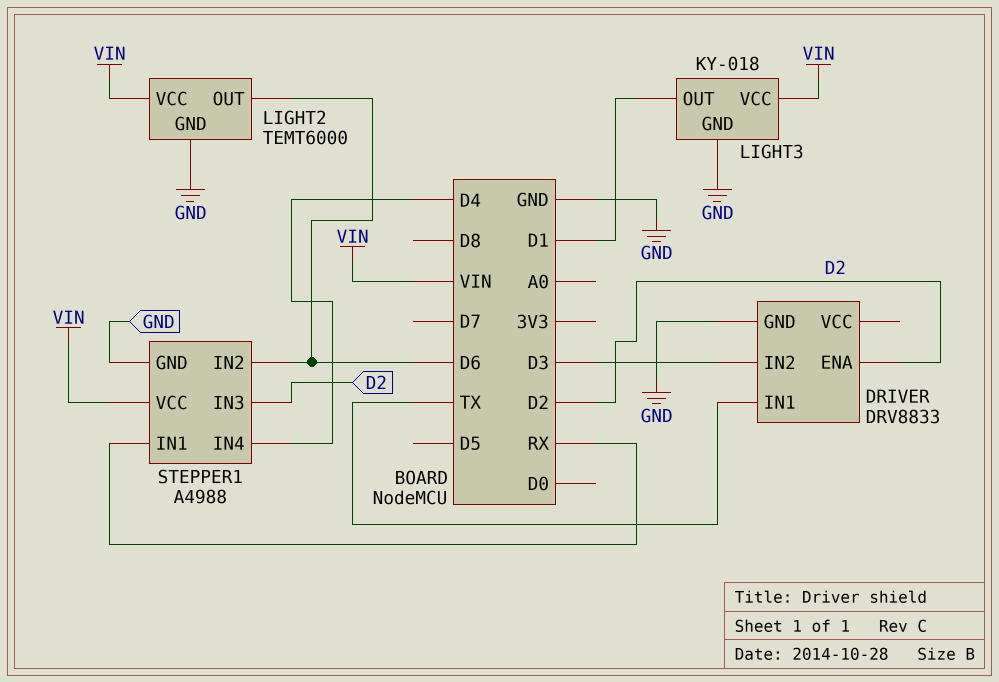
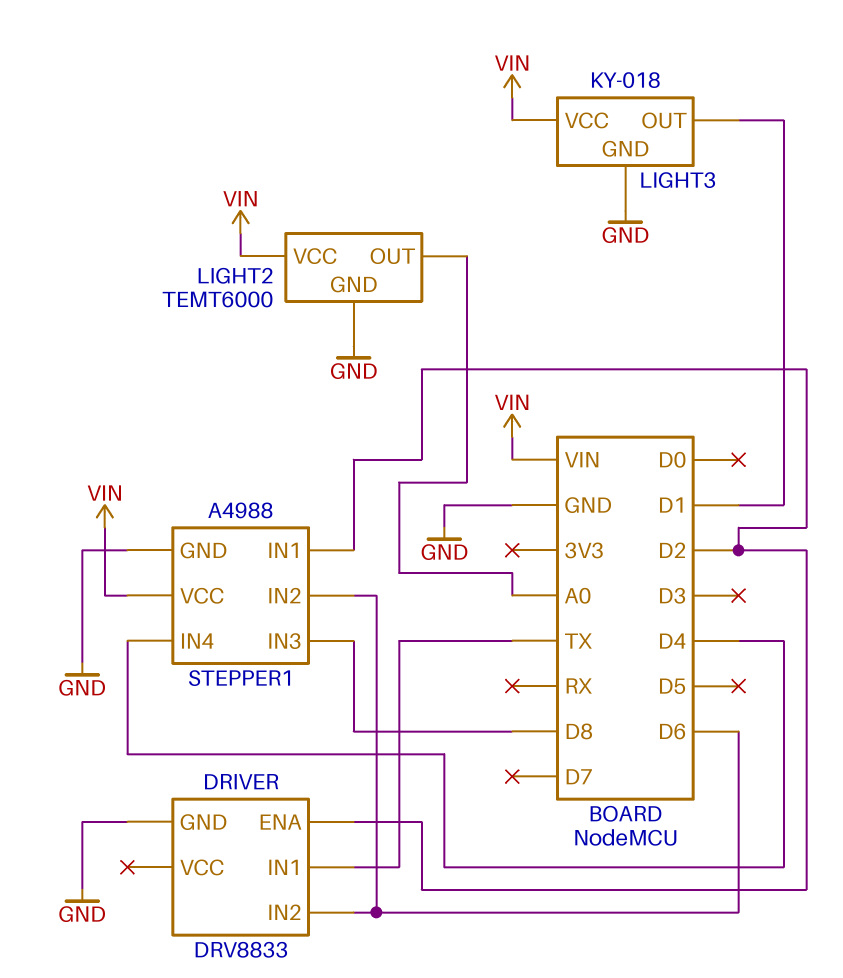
DRIVER pin IN2: D3 -> D6
LIGHT2 pin OUT: D6 -> A0
STEPPER1 pin IN1: RX -> D2
STEPPER1 pin IN3: D2 -> D8

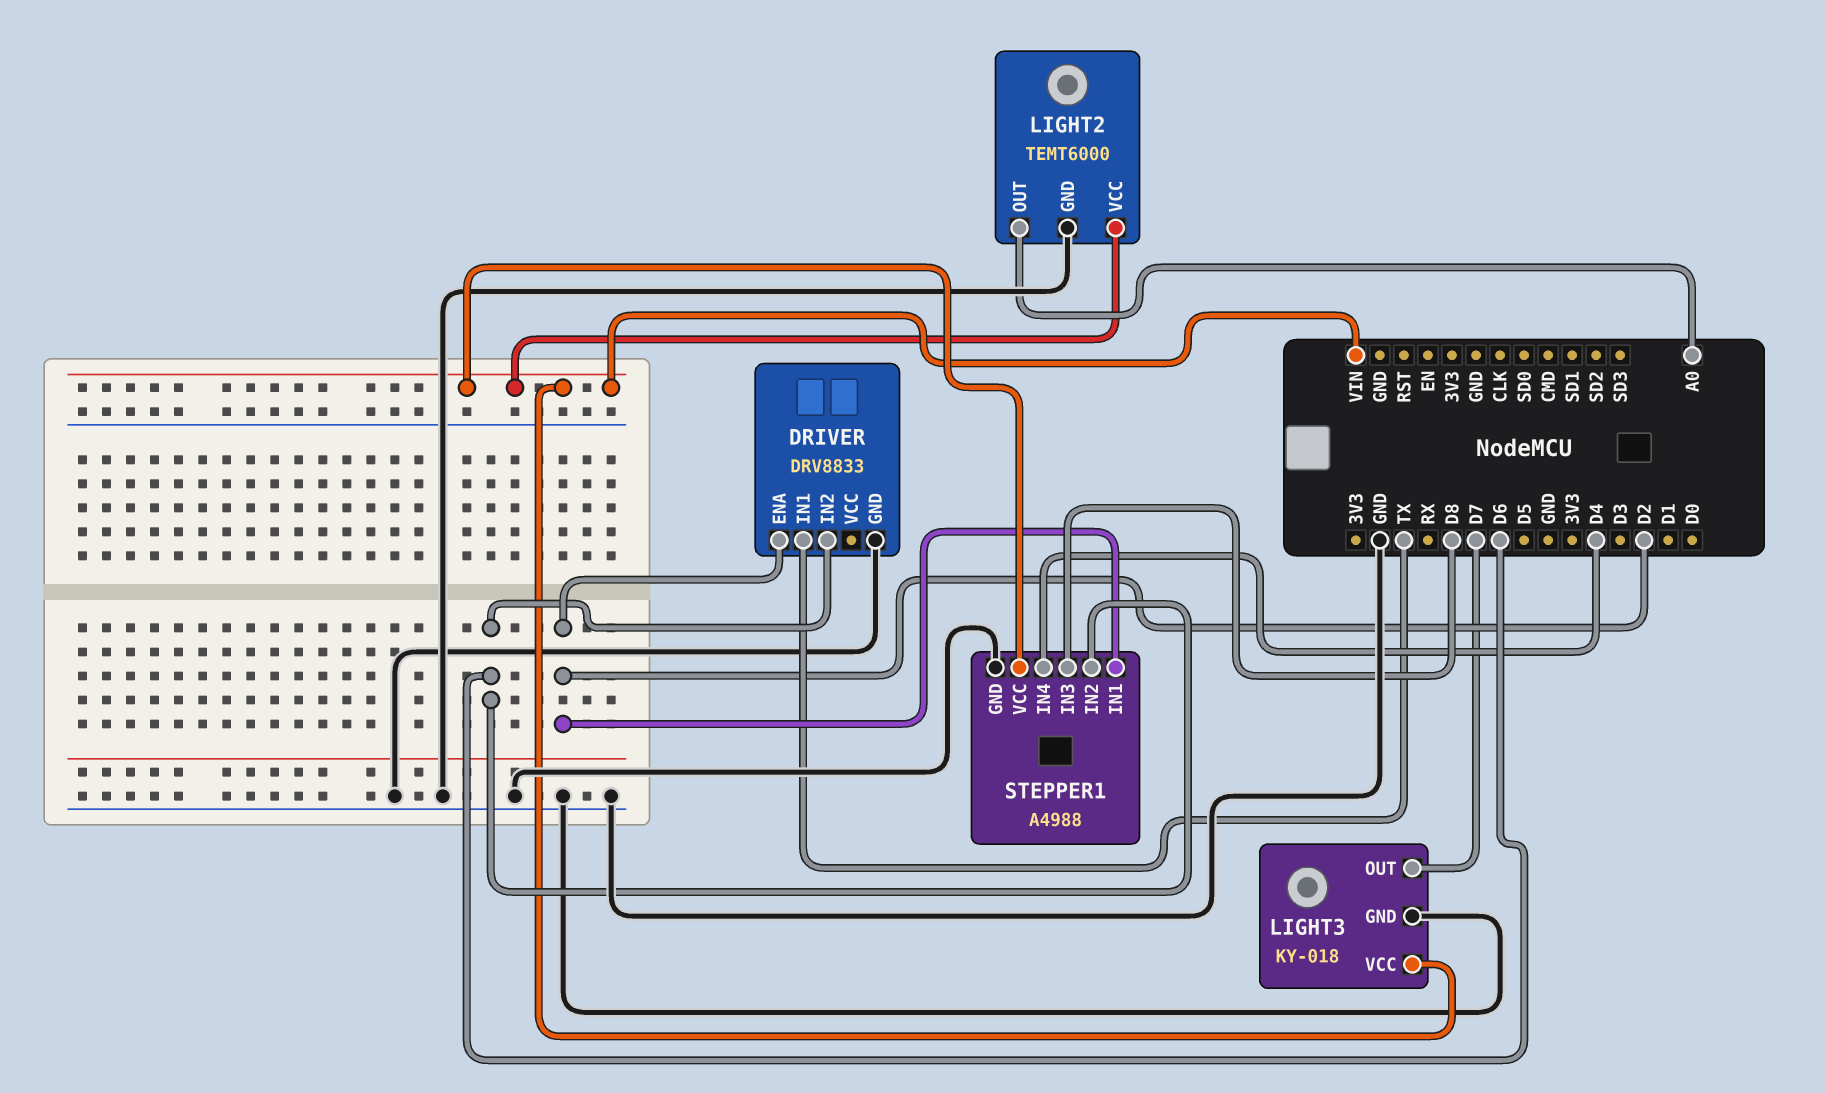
LIGHT3 pin OUT: D1 -> D7

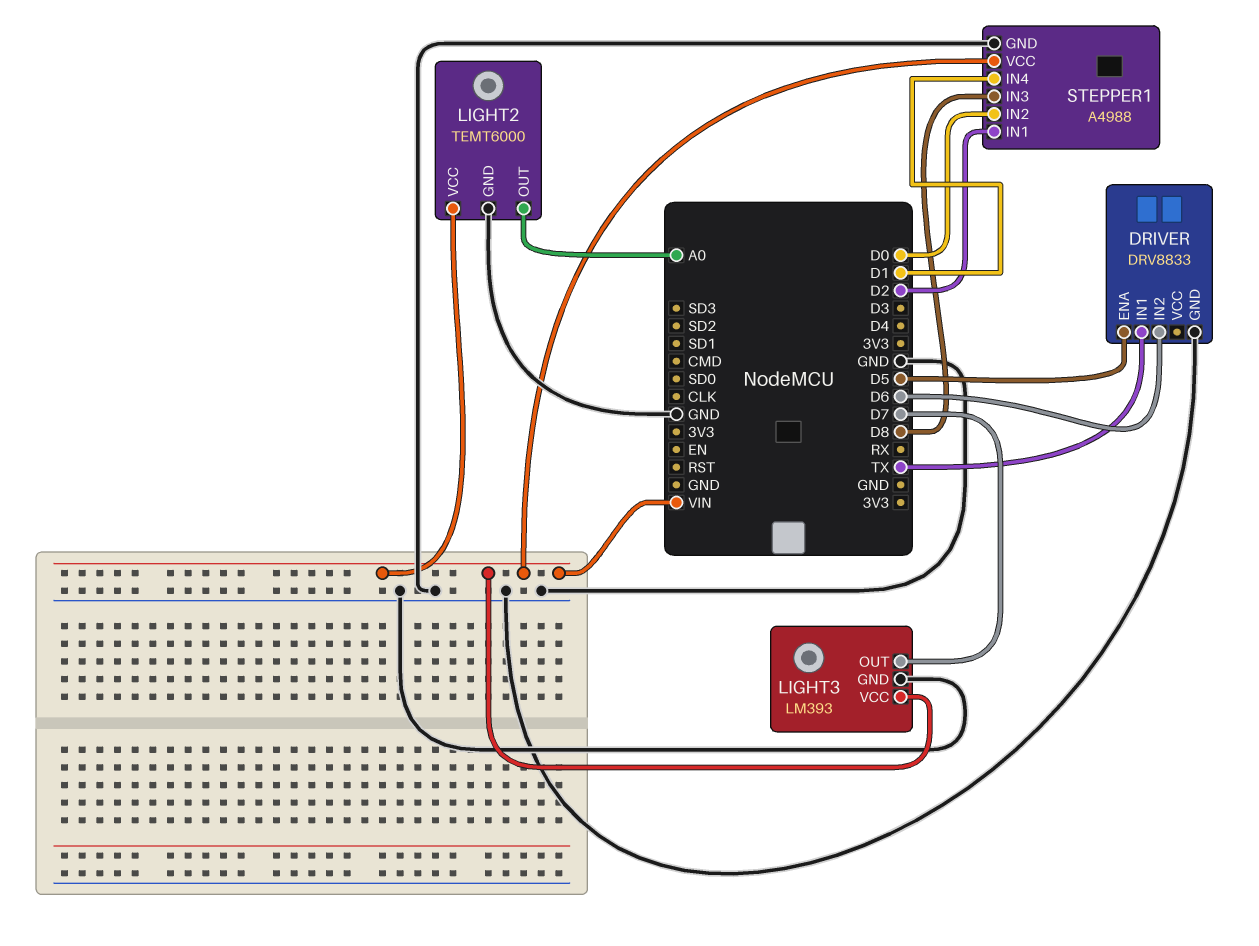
DRIVER pin ENA: D2 -> D5
LIGHT3: KY-018 -> LM393
STEPPER1 pin IN2: D6 -> D0
STEPPER1 pin IN4: D4 -> D1

